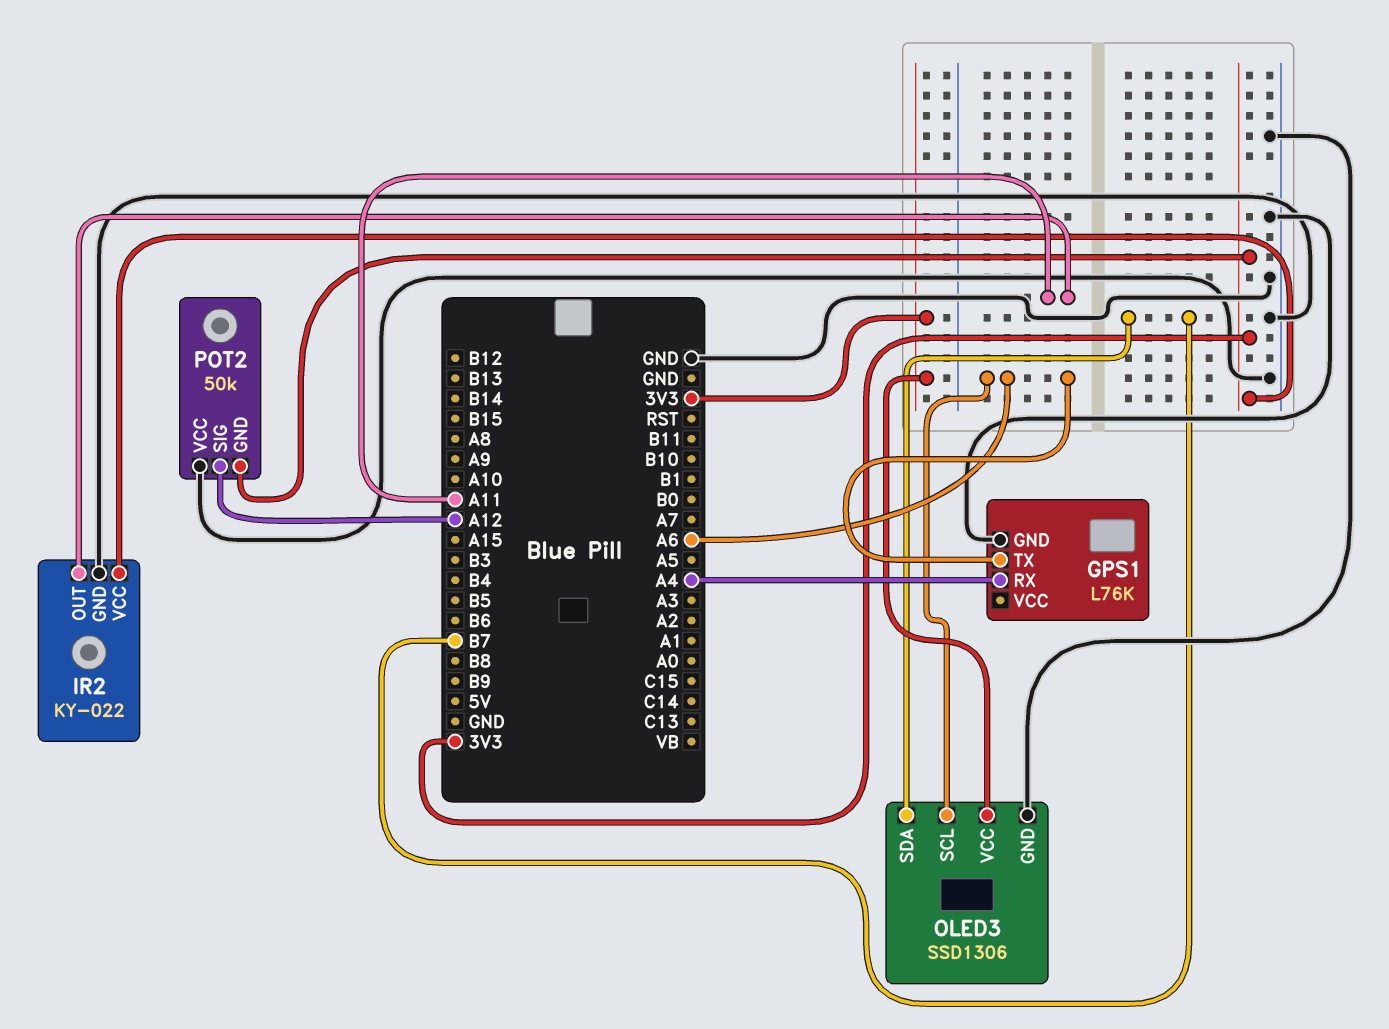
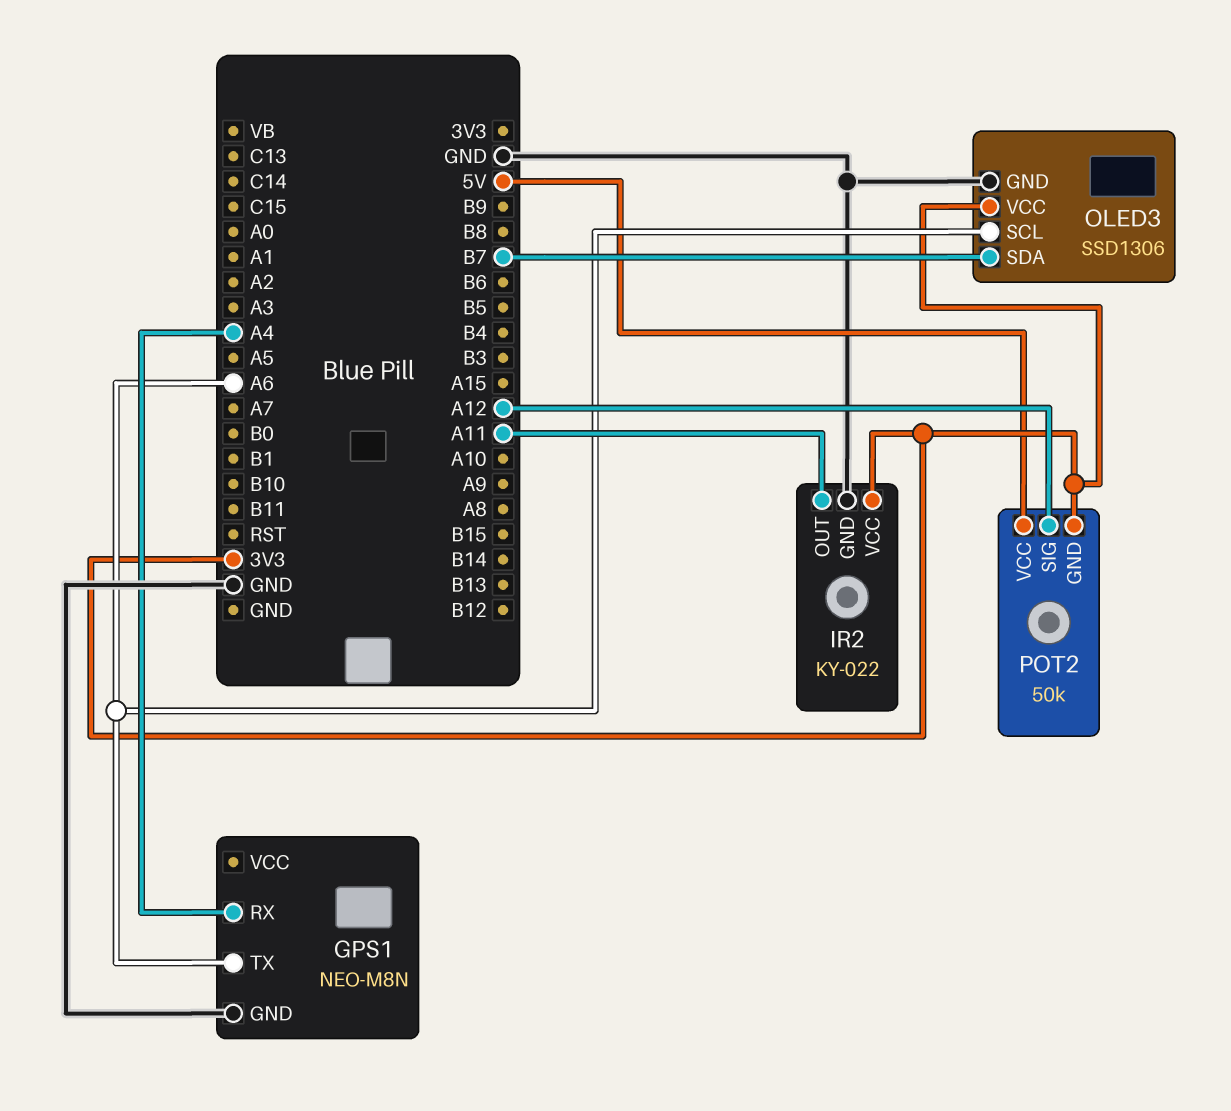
GPS1: L76K -> NEO-M8N
POT2 pin VCC: GND -> 5V

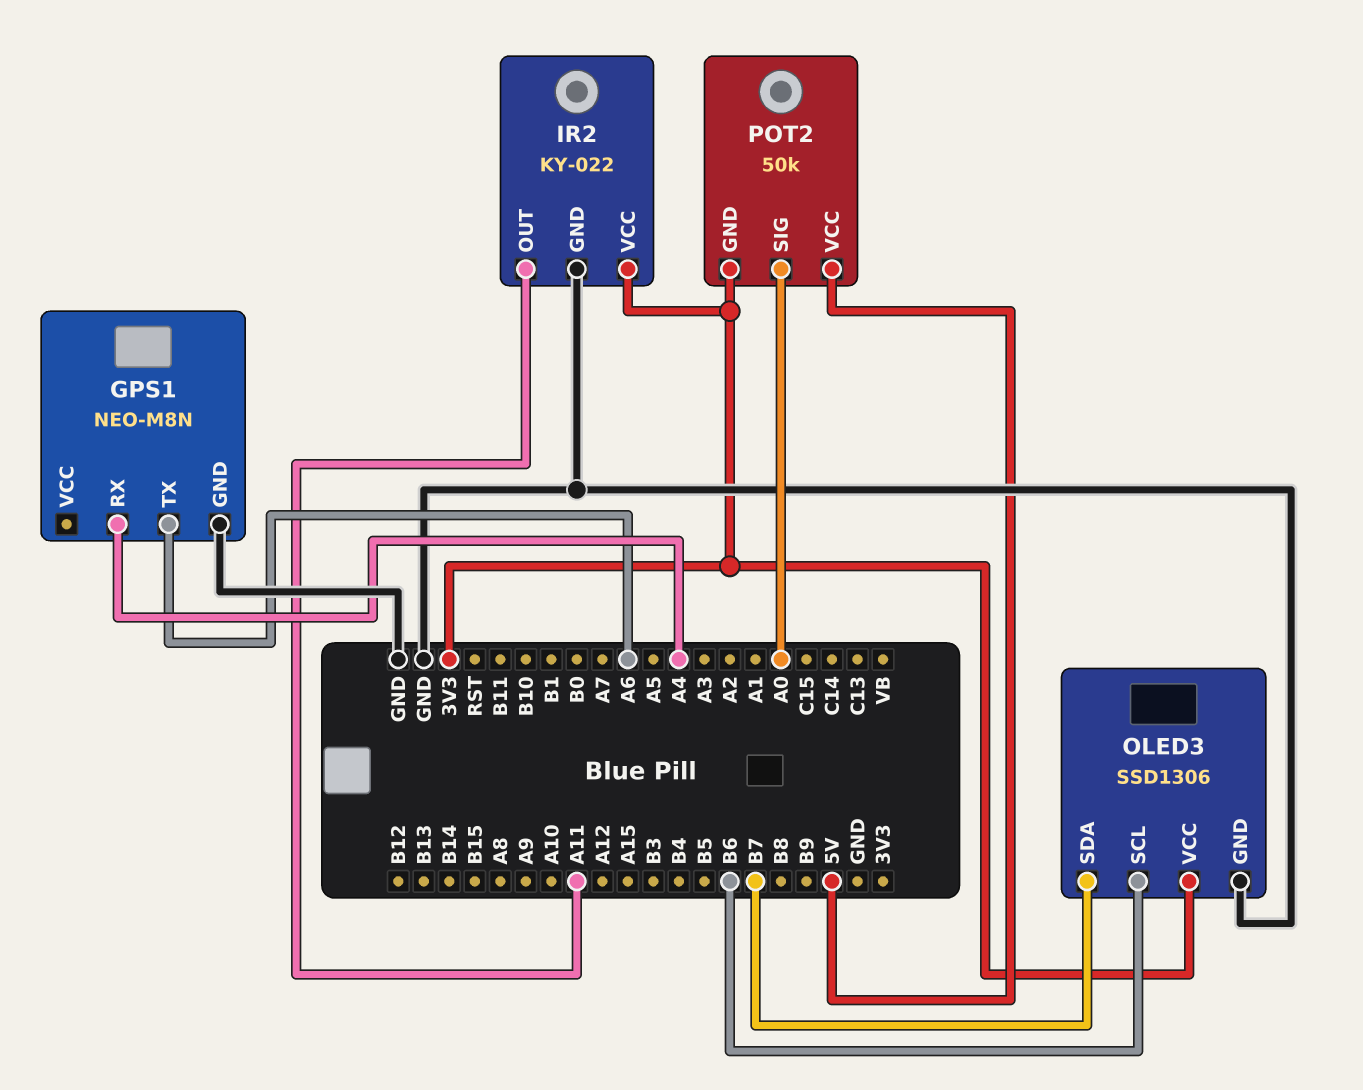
OLED3 pin SCL: A6 -> B6
POT2 pin SIG: A12 -> A0

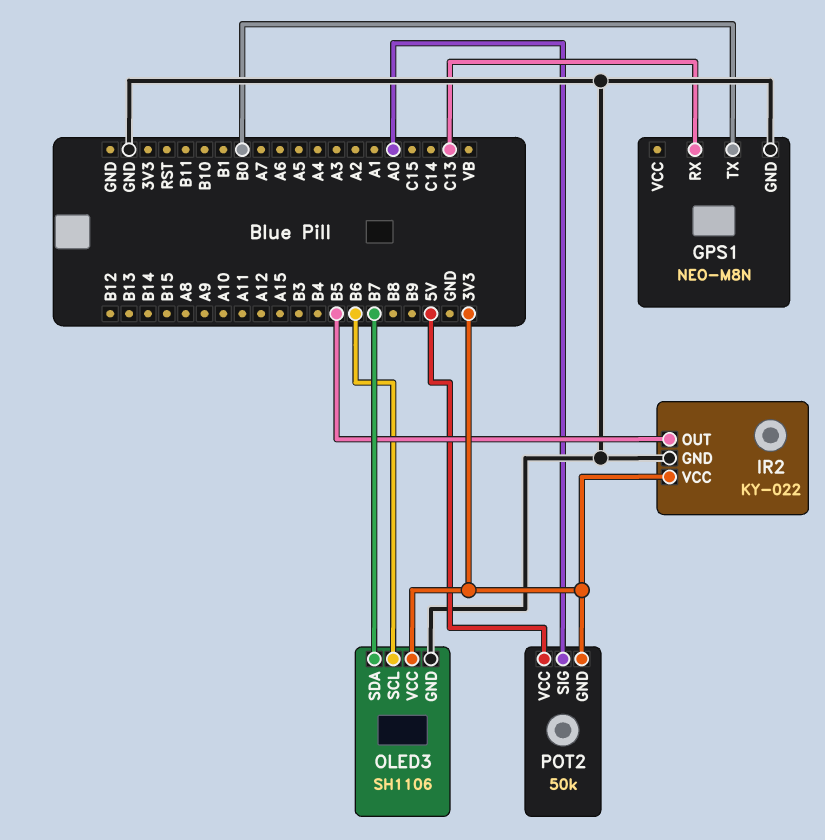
GPS1 pin RX: A4 -> C13
GPS1 pin TX: A6 -> B0
IR2 pin OUT: A11 -> B5
OLED3: SSD1306 -> SH1106

